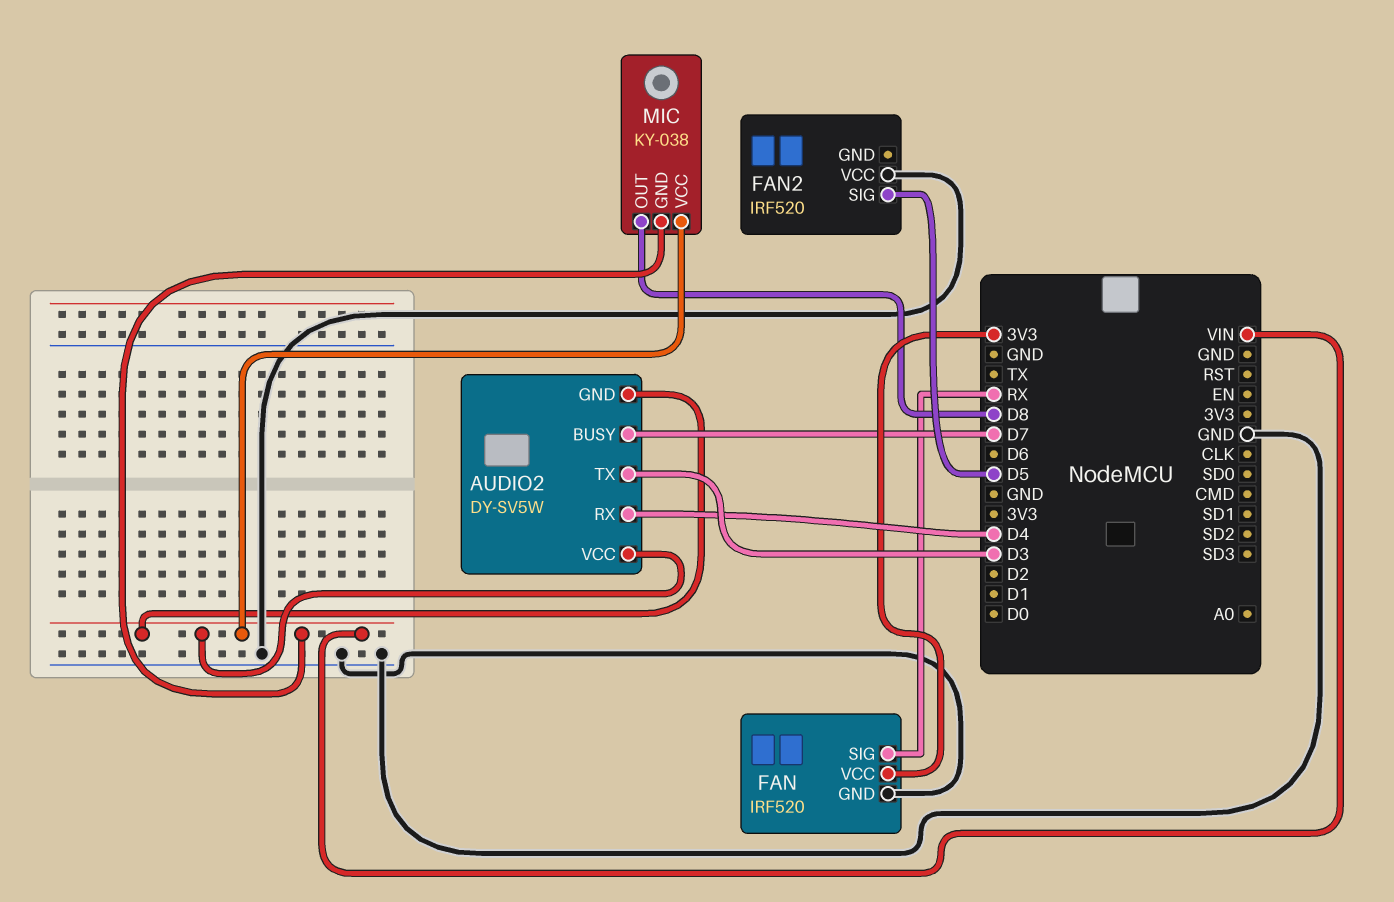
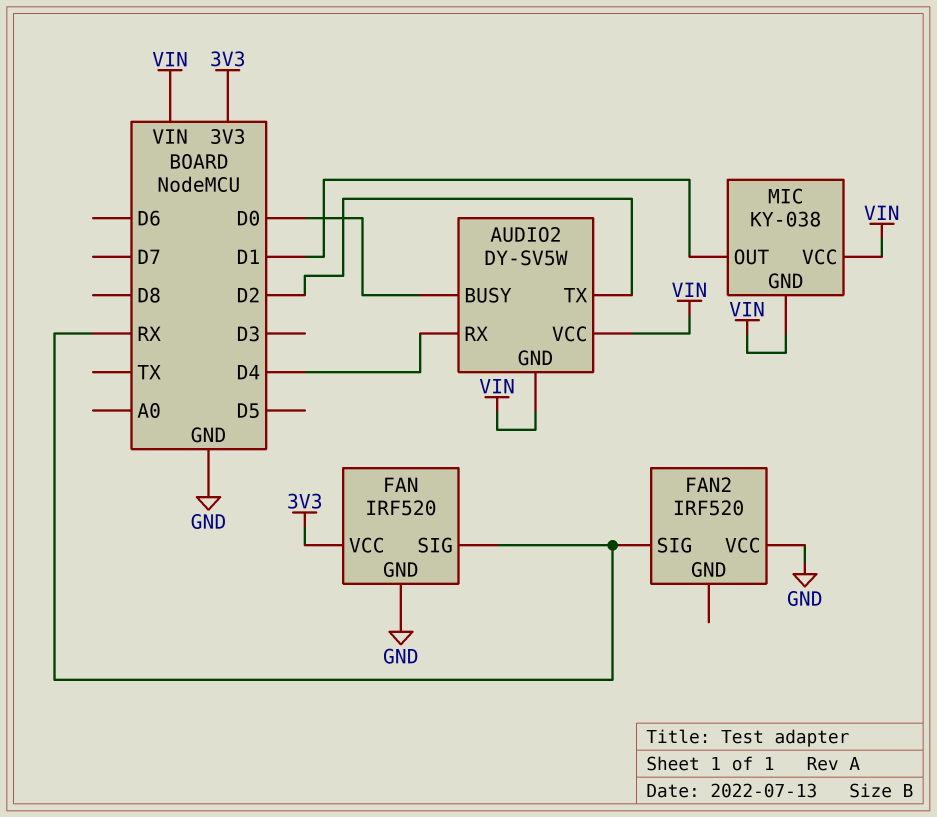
AUDIO2 pin BUSY: D7 -> D0
AUDIO2 pin TX: D3 -> D2
FAN2 pin SIG: D5 -> RX
MIC pin OUT: D8 -> D1

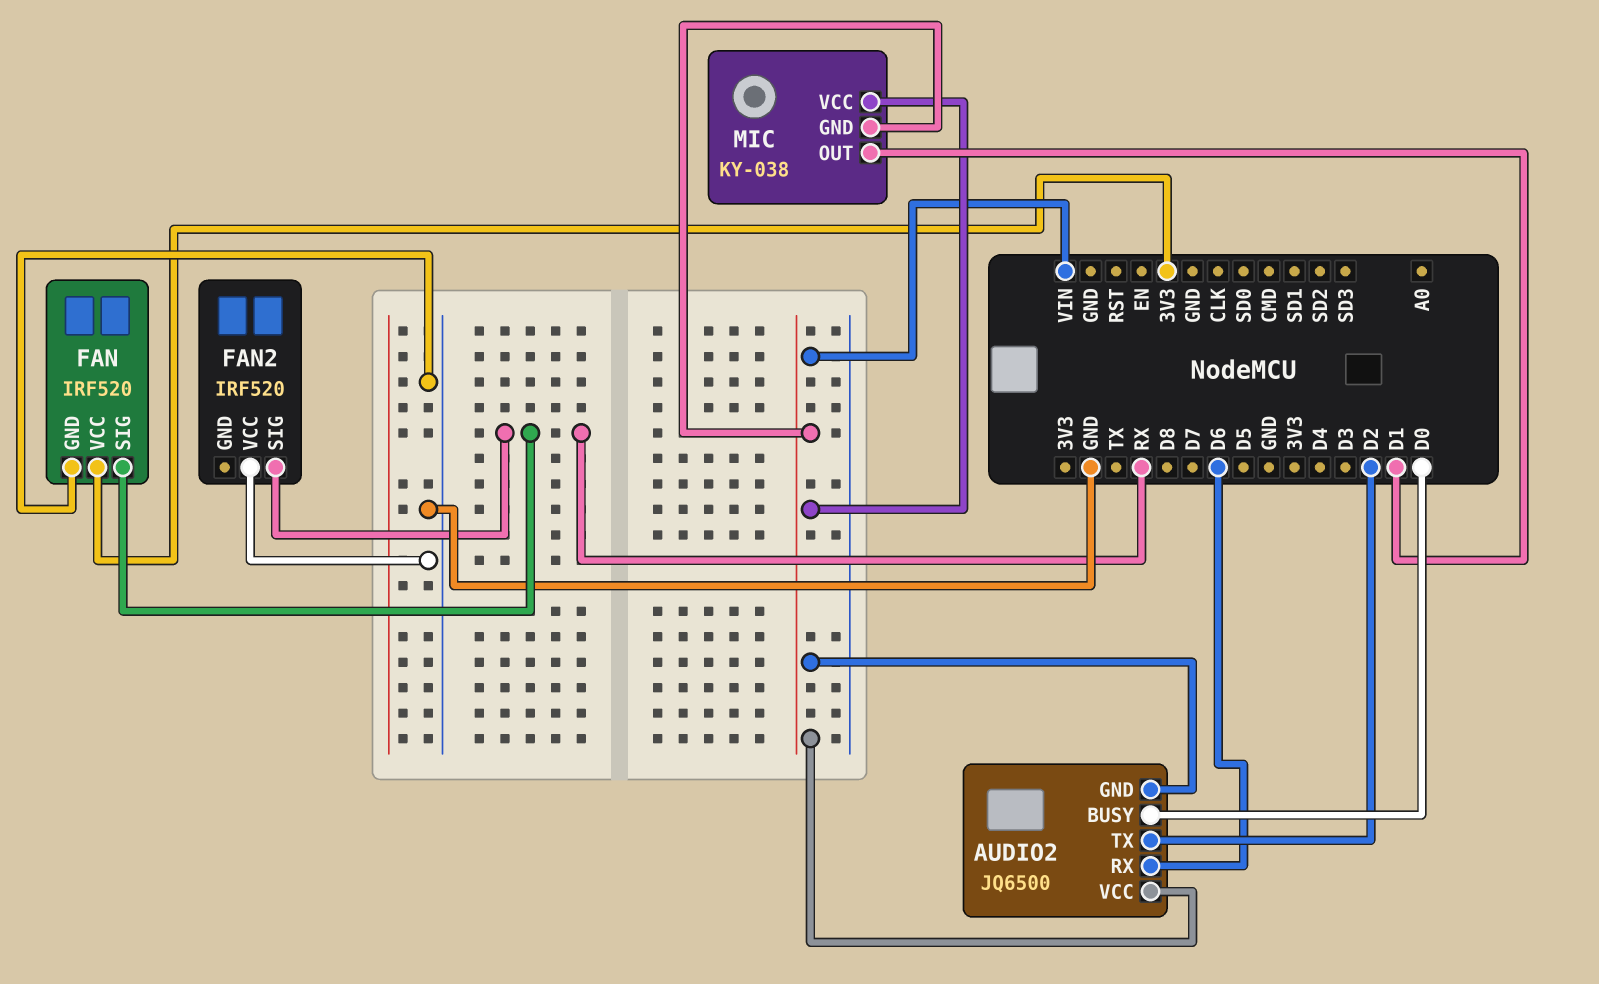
AUDIO2: DY-SV5W -> JQ6500
AUDIO2 pin RX: D4 -> D6

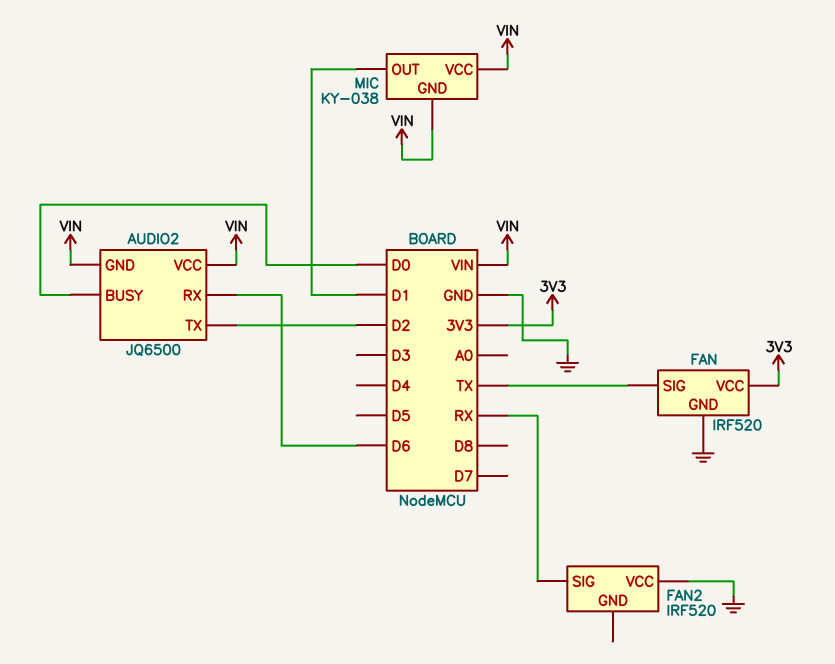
FAN pin SIG: RX -> TX

